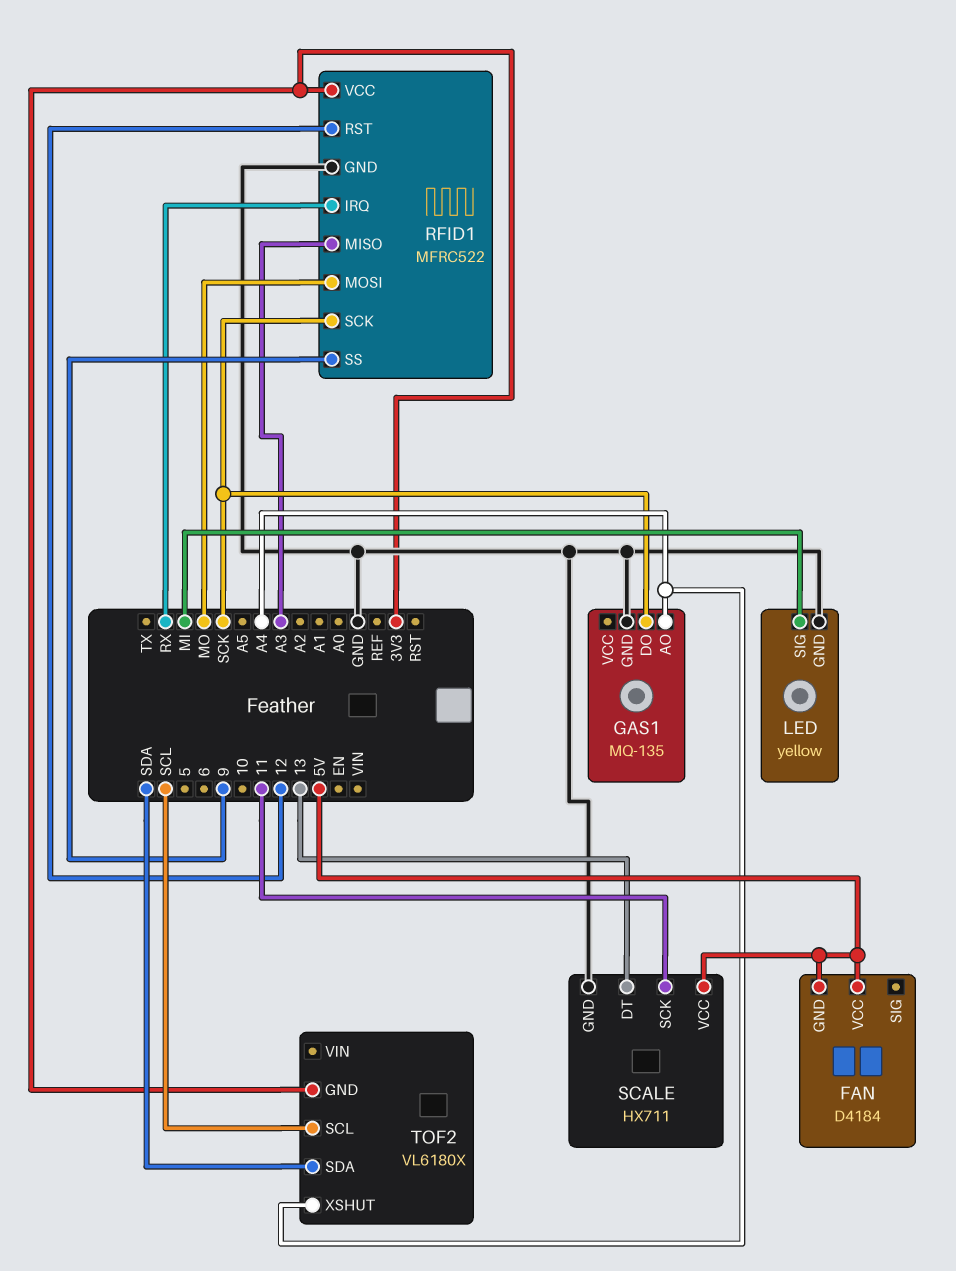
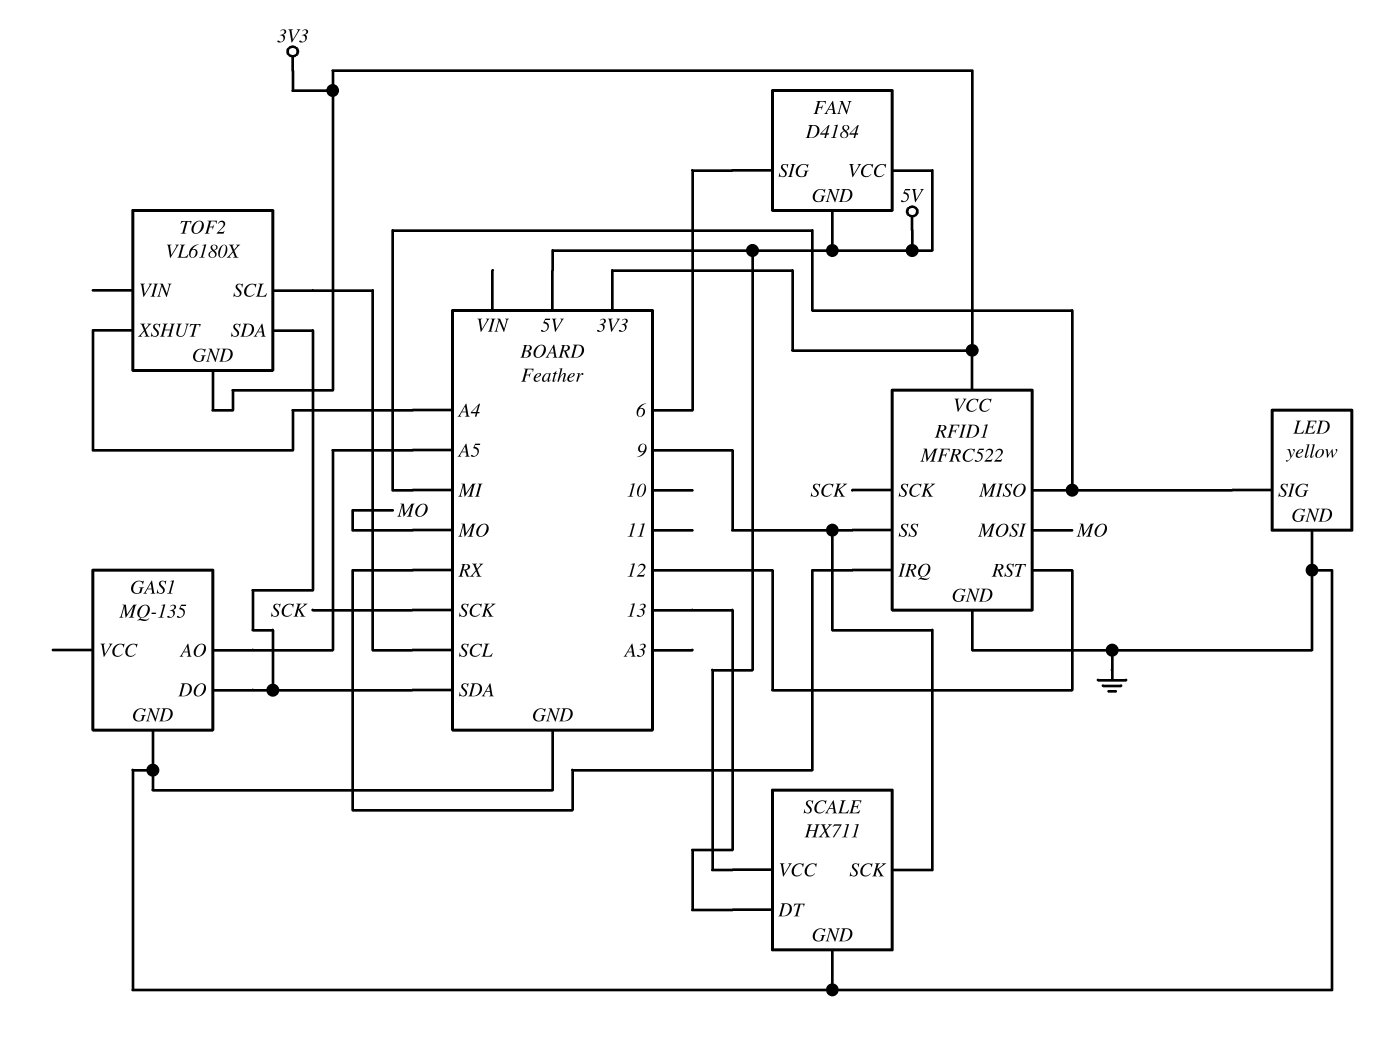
FAN pin SIG: none -> 6
GAS1 pin AO: A4 -> A5
GAS1 pin DO: SCK -> SDA
RFID1 pin MISO: A3 -> MI
SCALE pin SCK: 11 -> 9

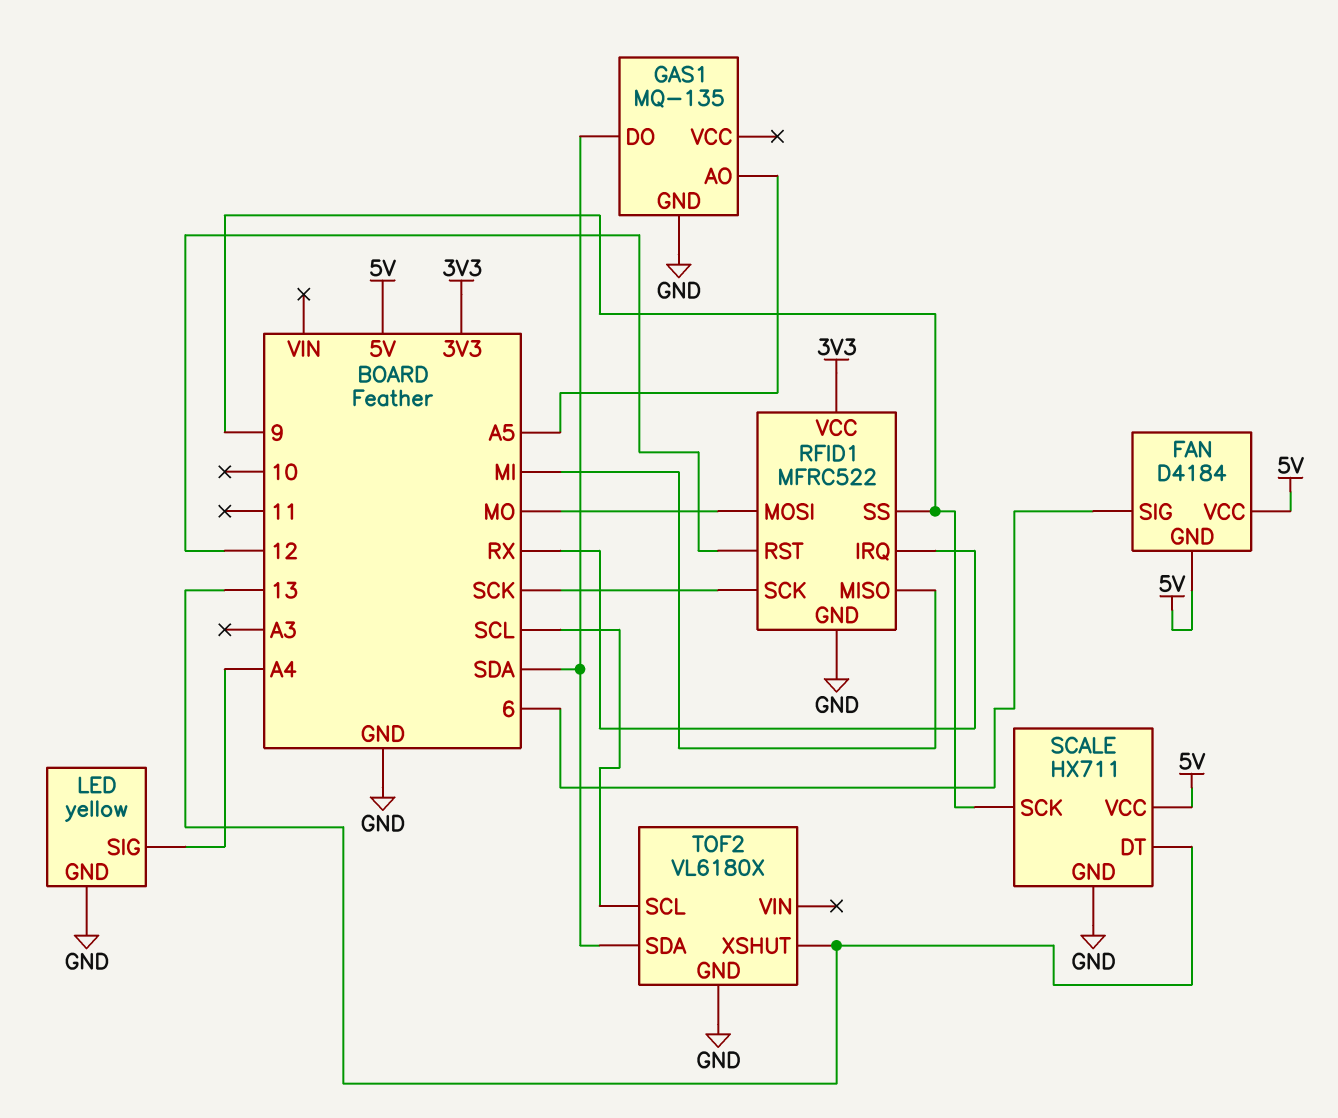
LED pin SIG: MI -> A4
TOF2 pin GND: 3V3 -> GND
TOF2 pin XSHUT: A4 -> 13

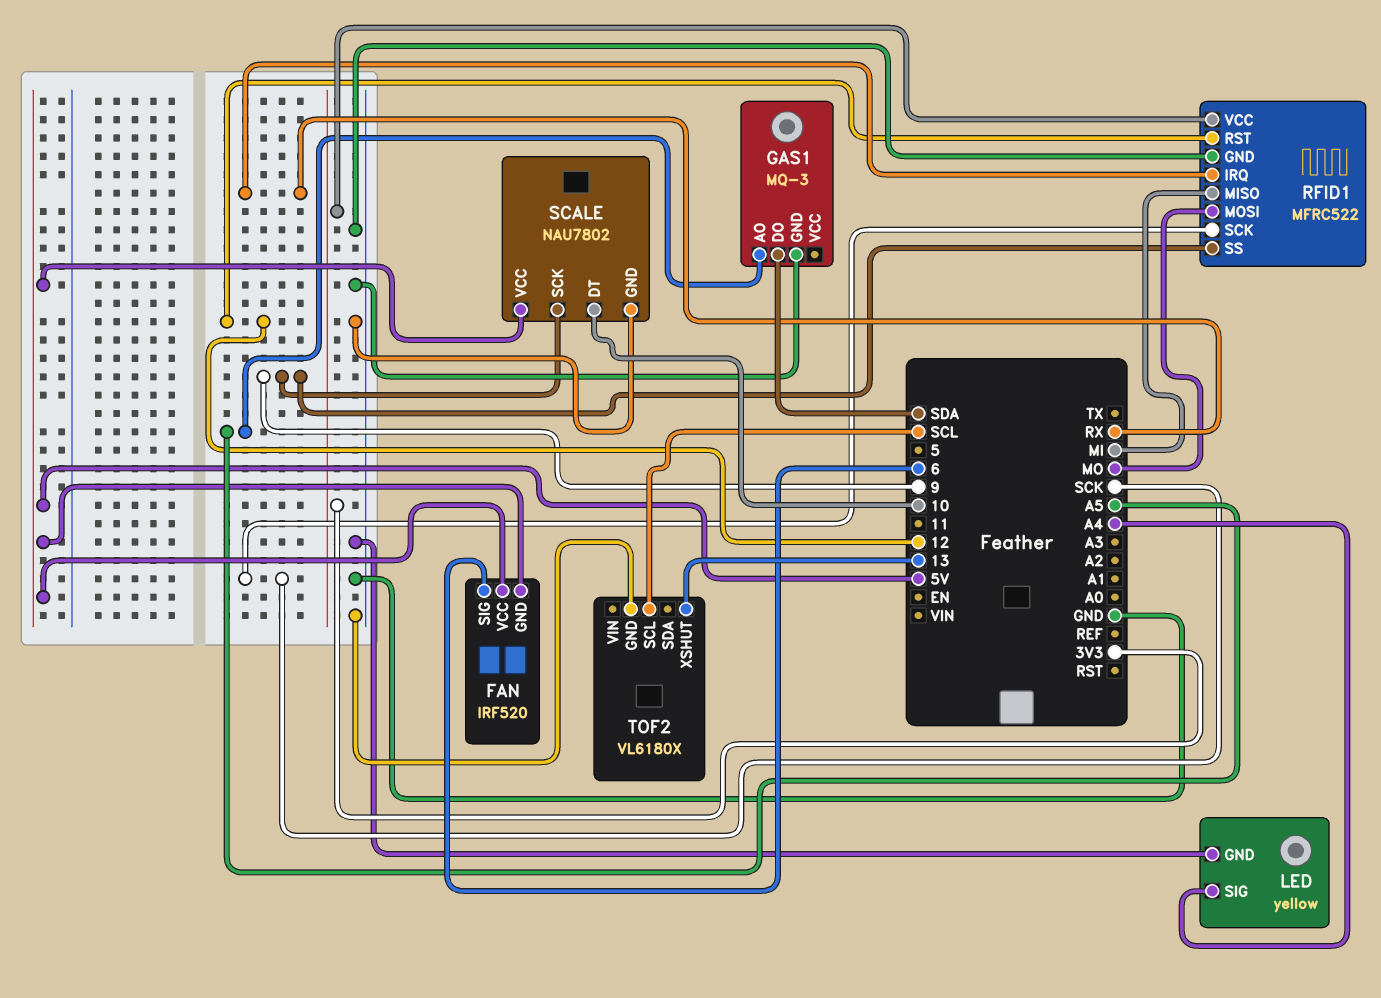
FAN: D4184 -> IRF520
GAS1: MQ-135 -> MQ-3
SCALE: HX711 -> NAU7802
SCALE pin DT: 13 -> 10
TOF2 pin SDA: SDA -> none

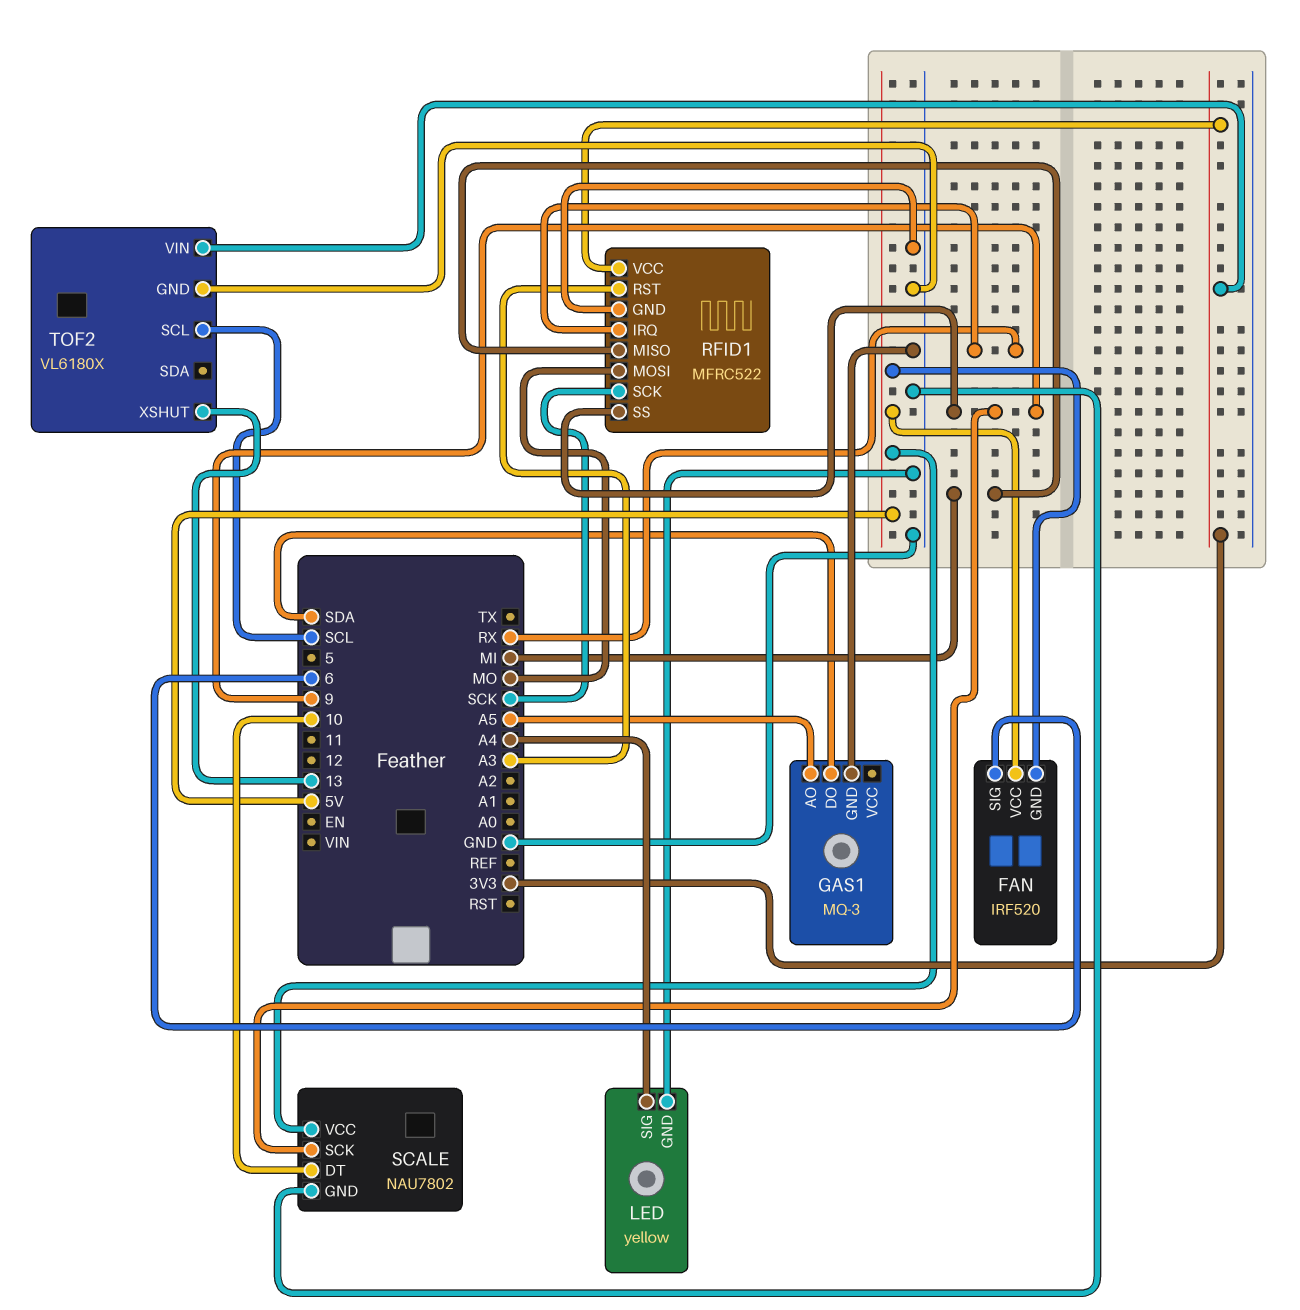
RFID1 pin RST: 12 -> A3
TOF2 pin VIN: none -> 3V3

